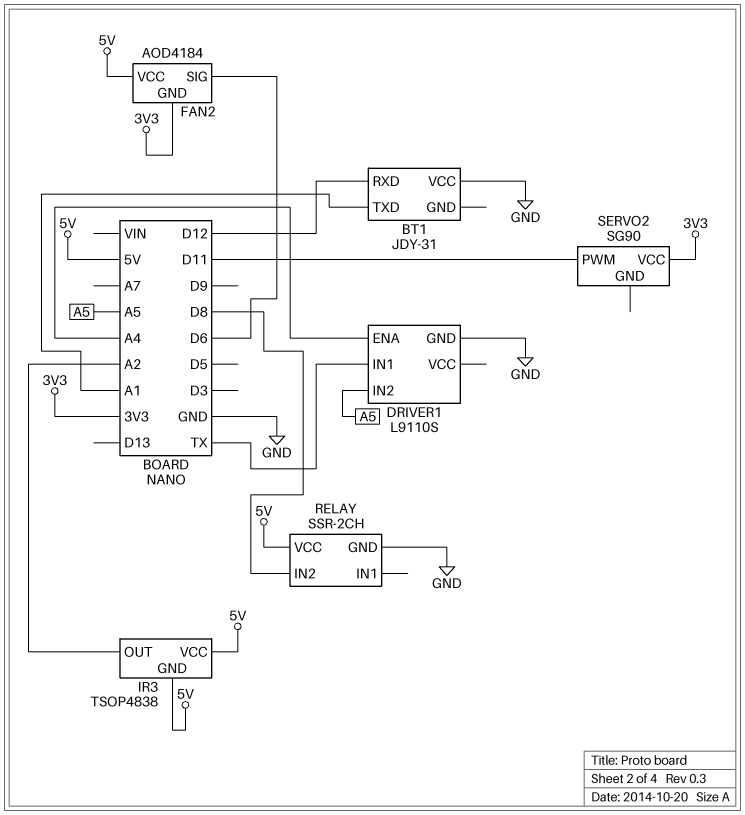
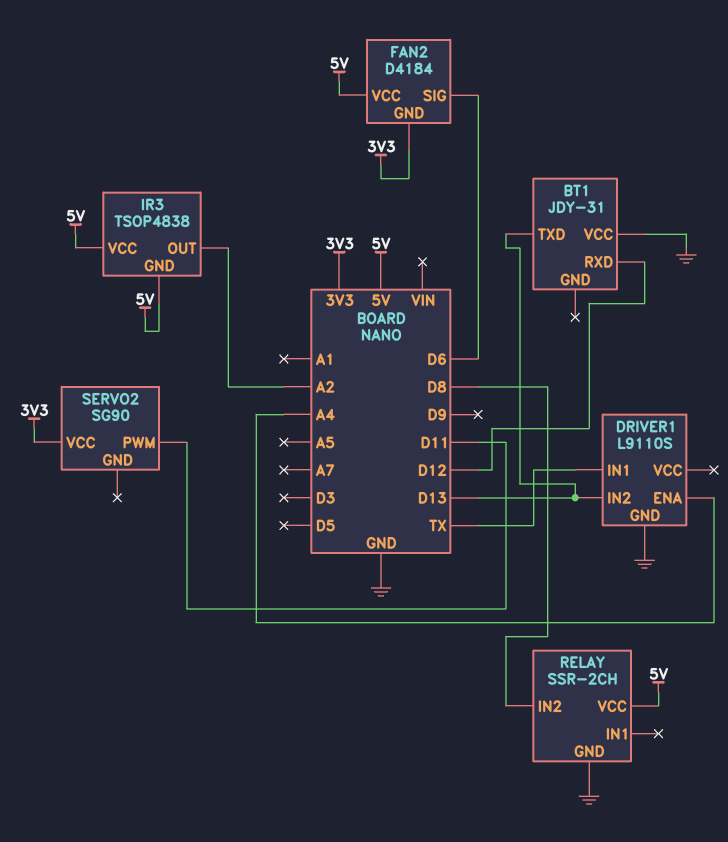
BT1 pin TXD: A1 -> D13
DRIVER1 pin IN2: A5 -> D13
FAN2: AOD4184 -> D4184

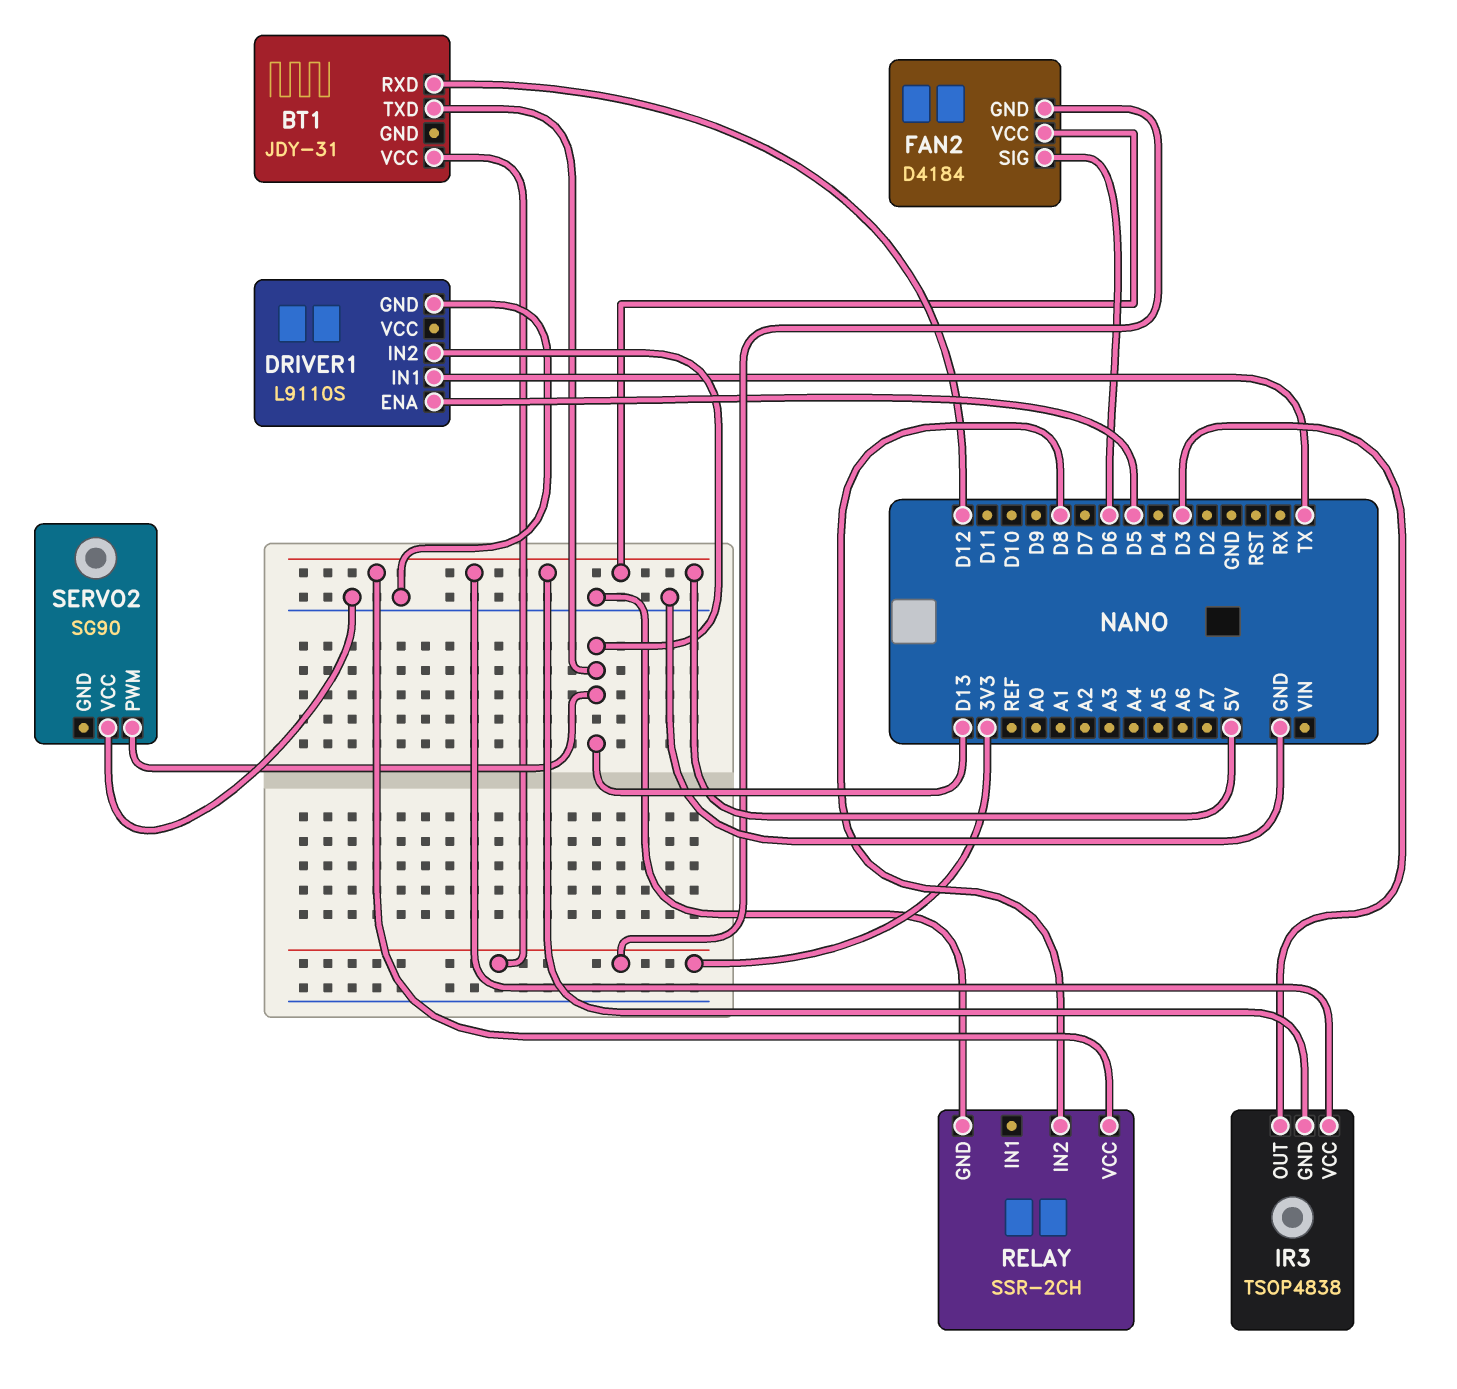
BT1 pin VCC: GND -> 3V3
DRIVER1 pin ENA: A4 -> D5
IR3 pin OUT: A2 -> D3
SERVO2 pin PWM: D11 -> D13
SERVO2 pin VCC: 3V3 -> GND

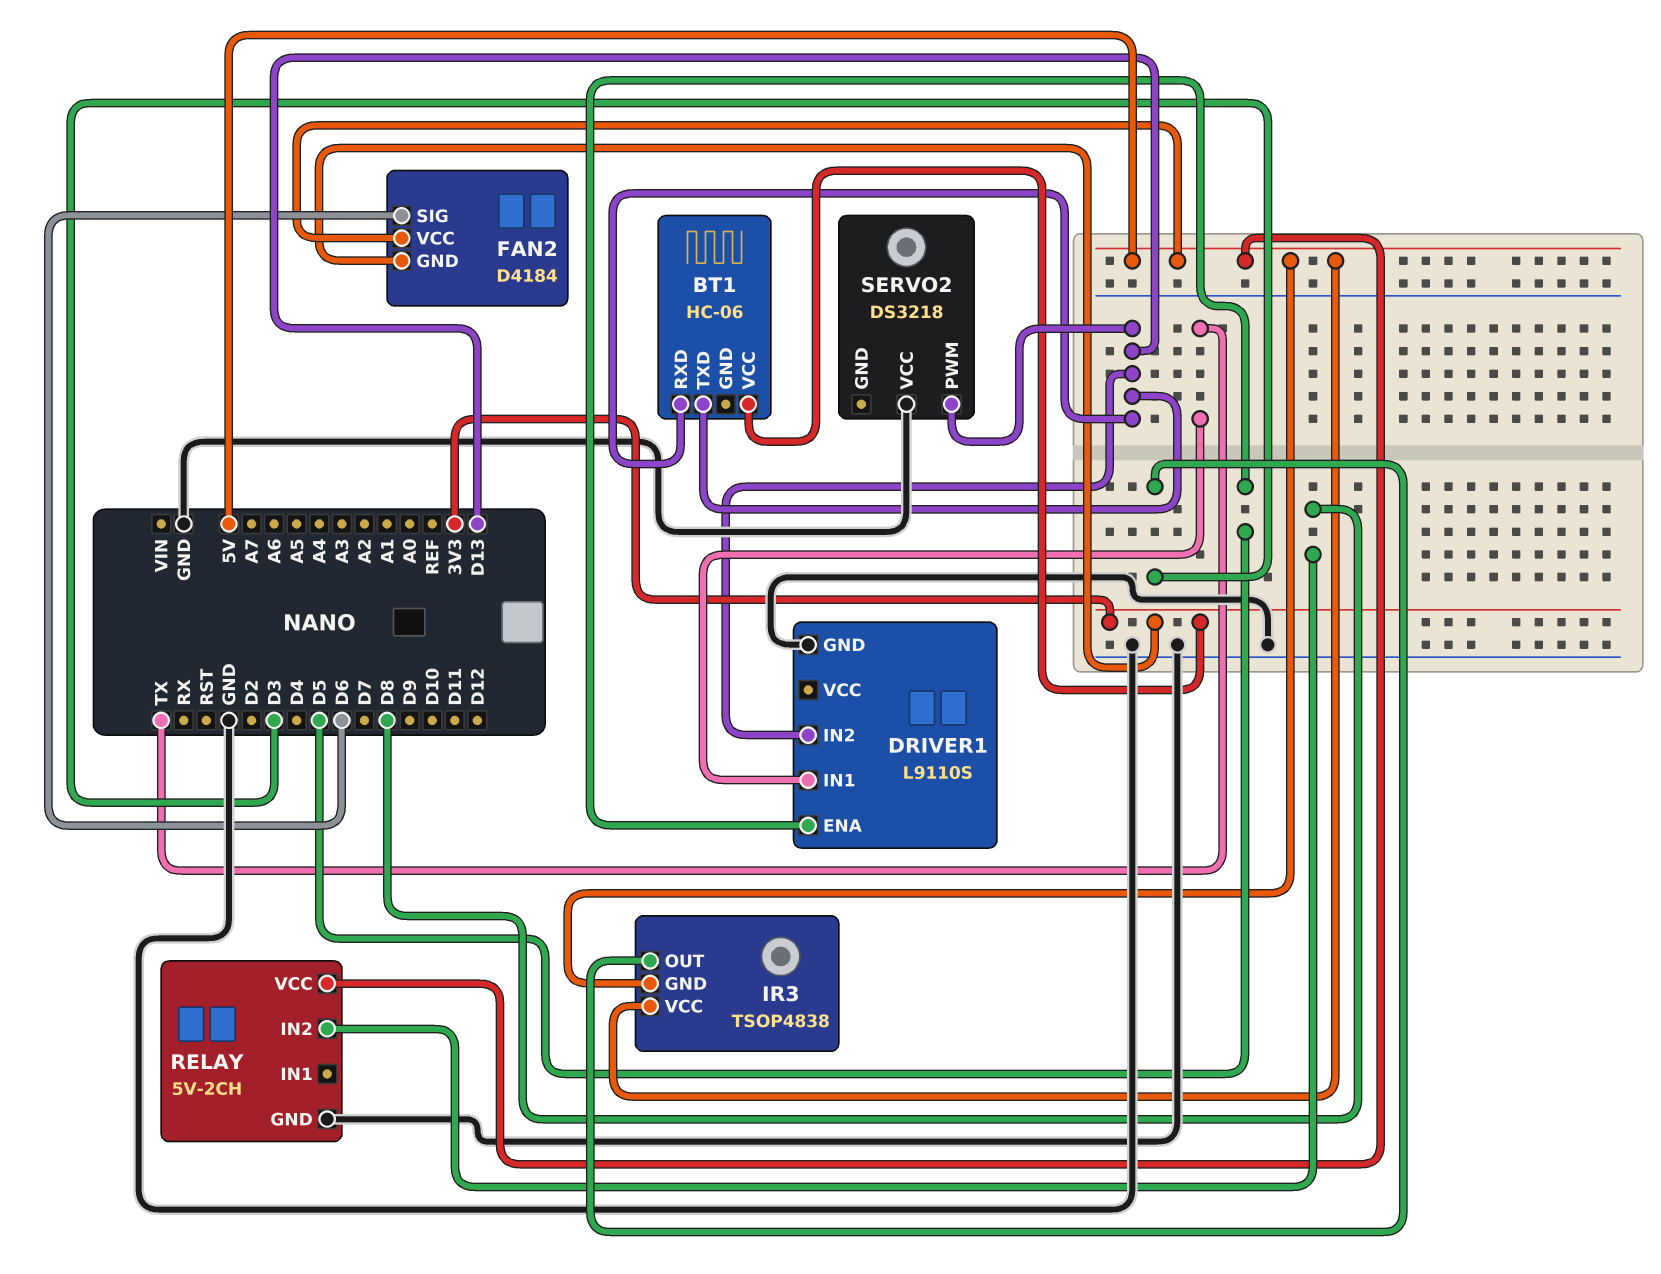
BT1: JDY-31 -> HC-06
BT1 pin RXD: D12 -> D13
RELAY: SSR-2CH -> 5V-2CH
SERVO2: SG90 -> DS3218

